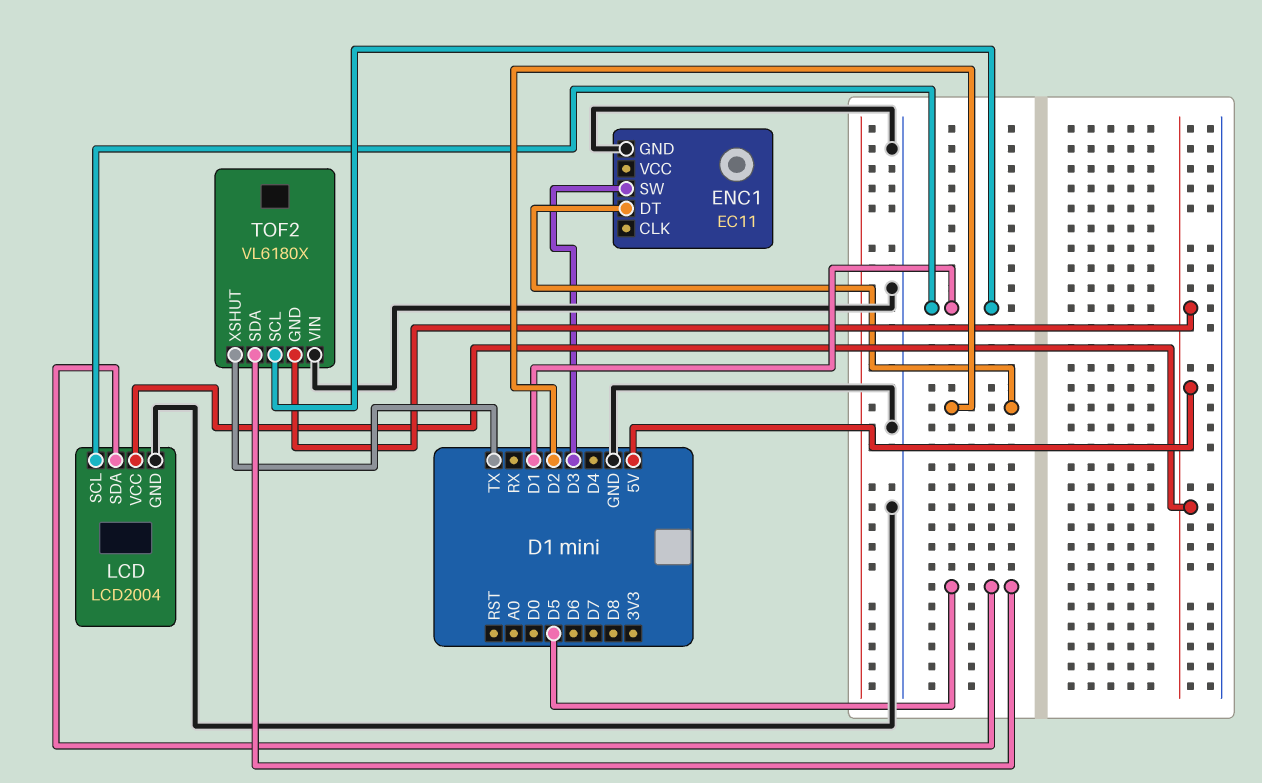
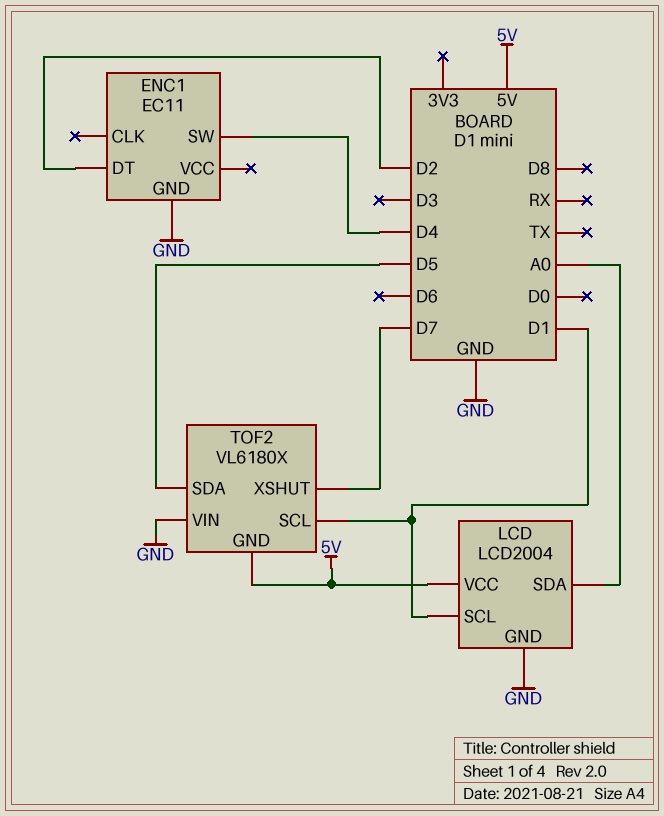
ENC1 pin SW: D3 -> D4
LCD pin SDA: D5 -> A0
TOF2 pin XSHUT: TX -> D7

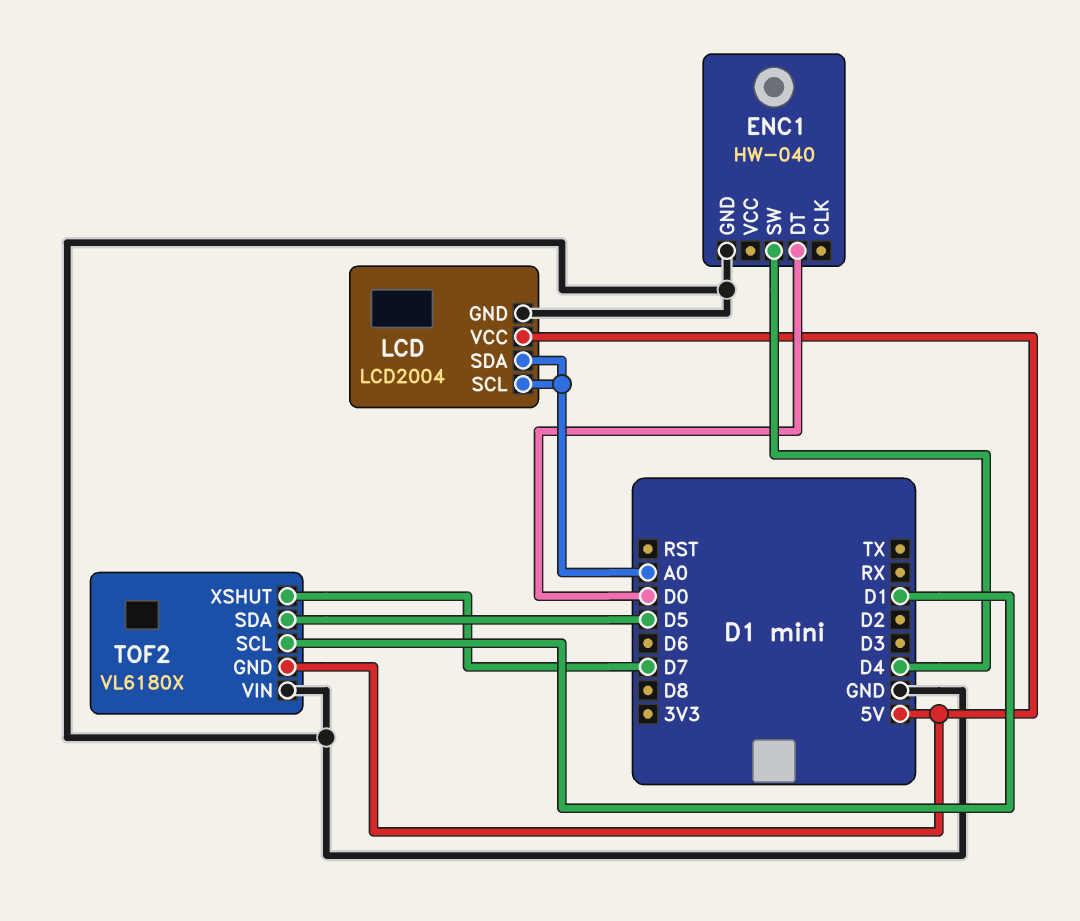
ENC1: EC11 -> HW-040
ENC1 pin DT: D2 -> D0
LCD pin SCL: D1 -> A0

